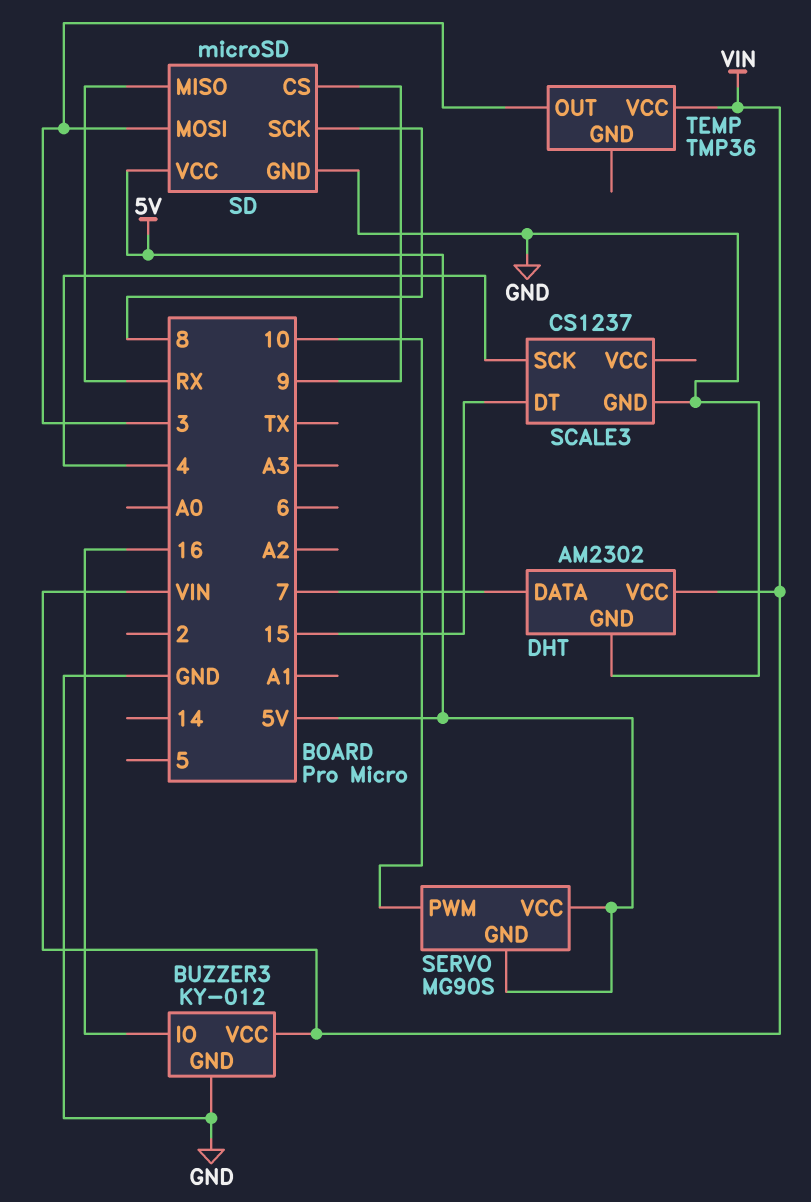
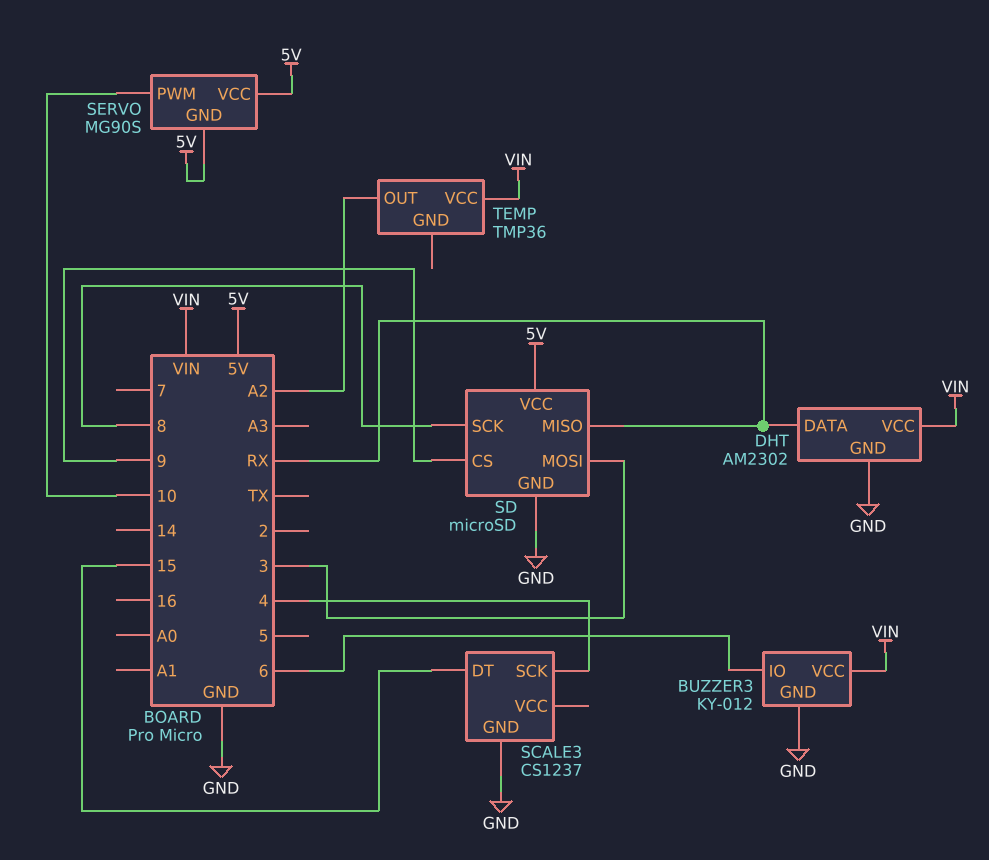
BUZZER3 pin IO: 16 -> 6
DHT pin DATA: 7 -> RX
TEMP pin OUT: 3 -> A2

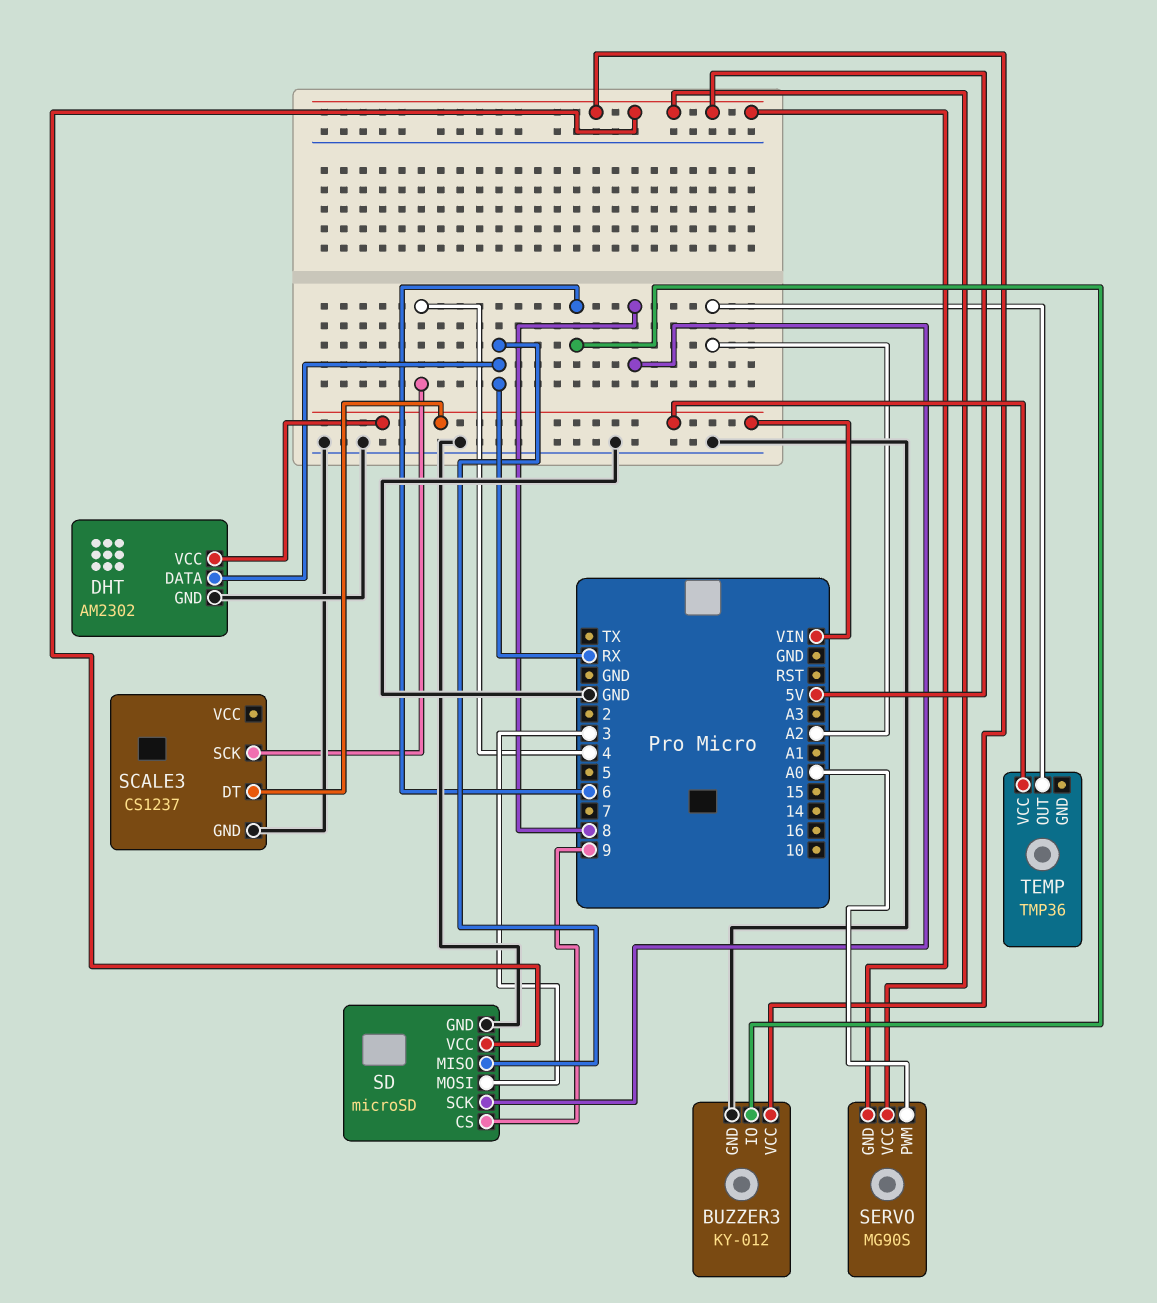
BUZZER3 pin VCC: VIN -> 5V
SCALE3 pin DT: 15 -> VIN
SERVO pin PWM: 10 -> A0

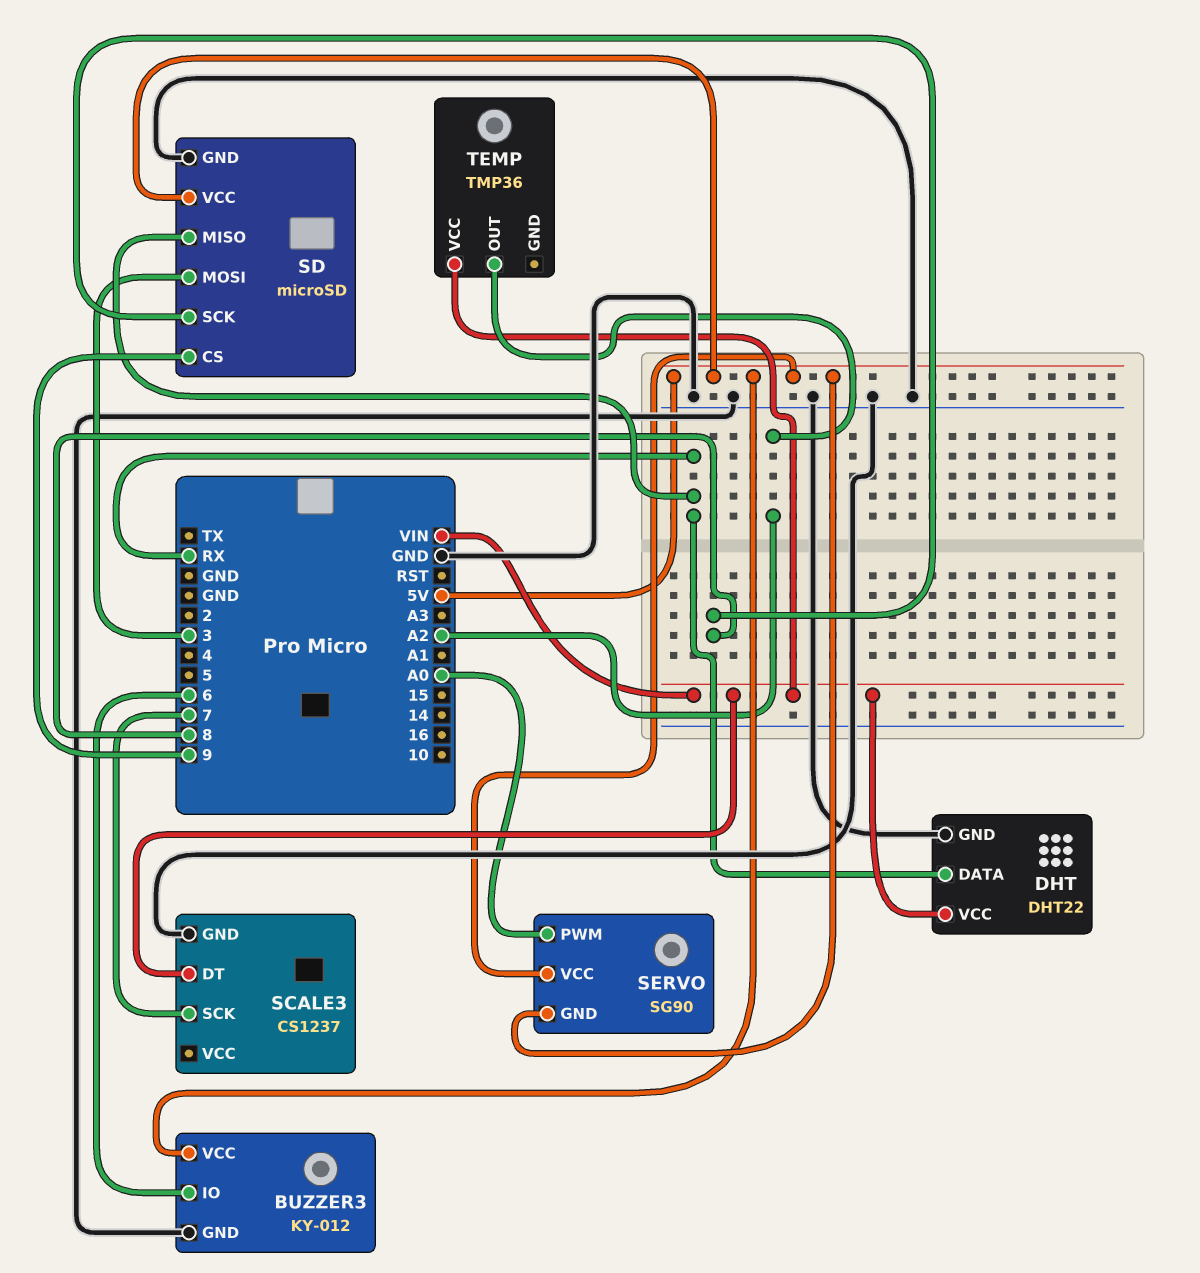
DHT: AM2302 -> DHT22
SCALE3 pin SCK: 4 -> 7
SERVO: MG90S -> SG90

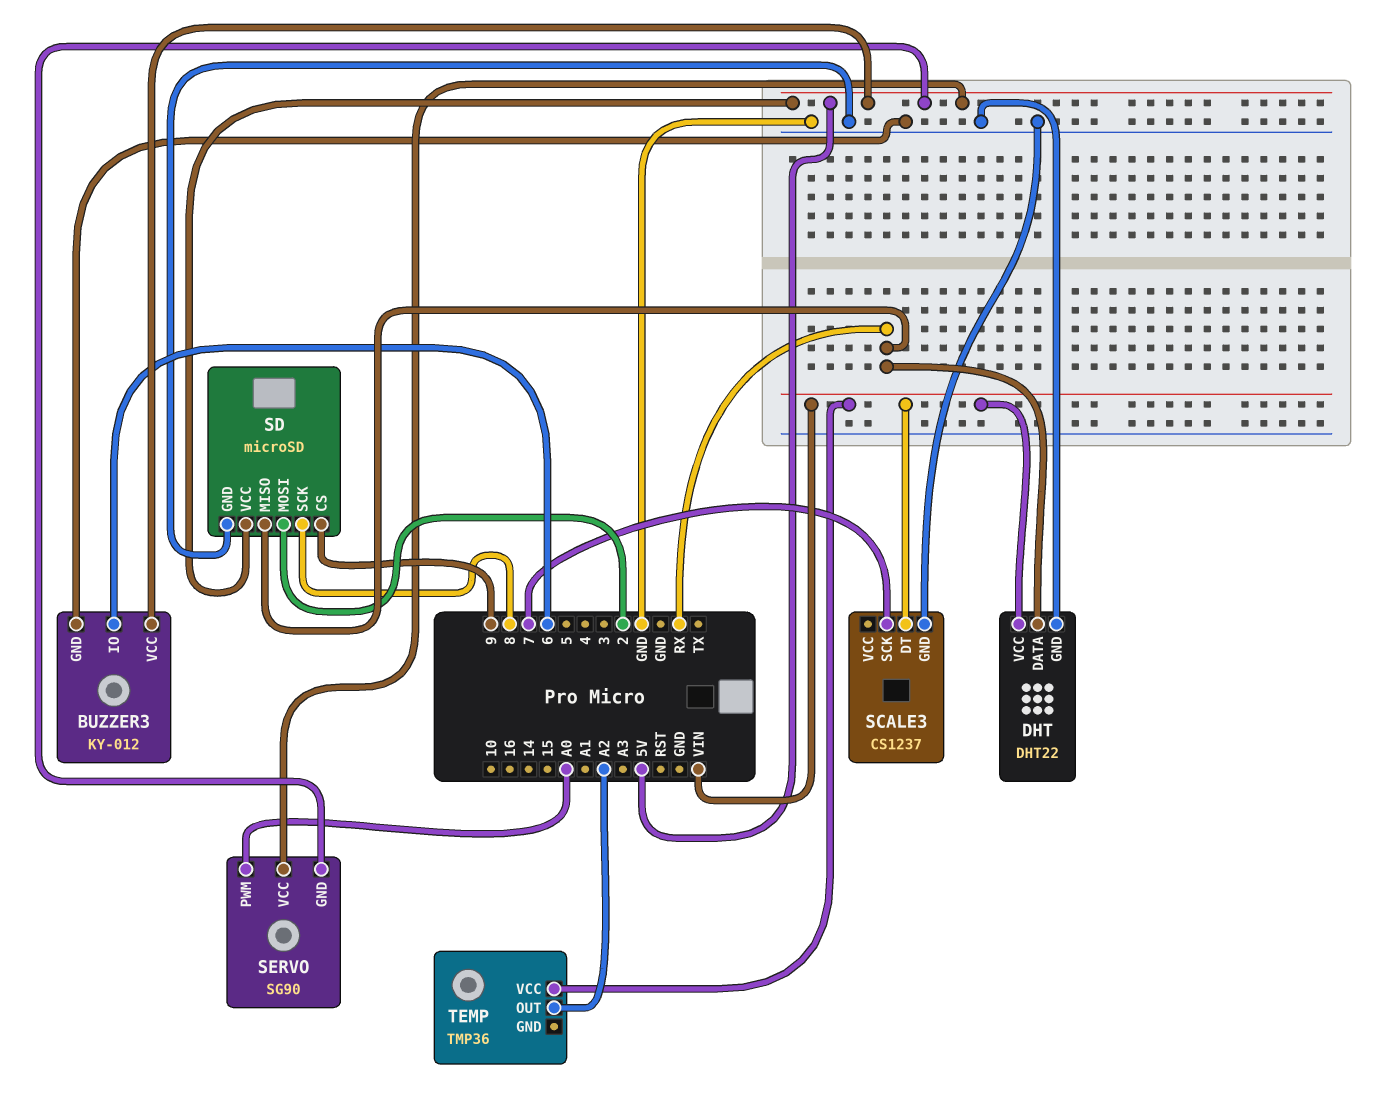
SD pin MOSI: 3 -> 2

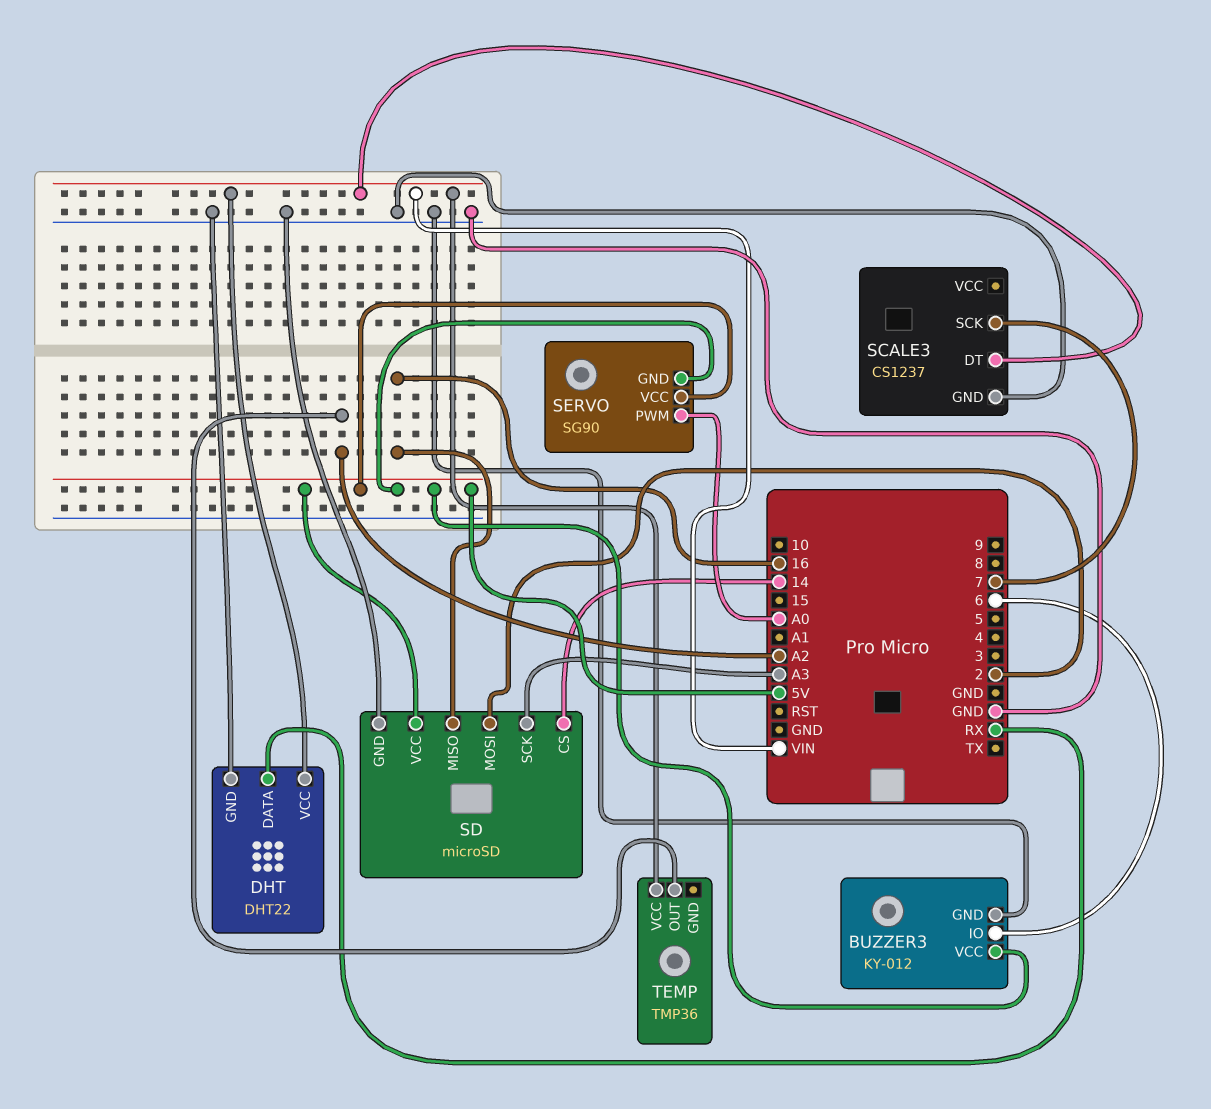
SD pin CS: 9 -> 14
SD pin MISO: RX -> 16
SD pin SCK: 8 -> A3

